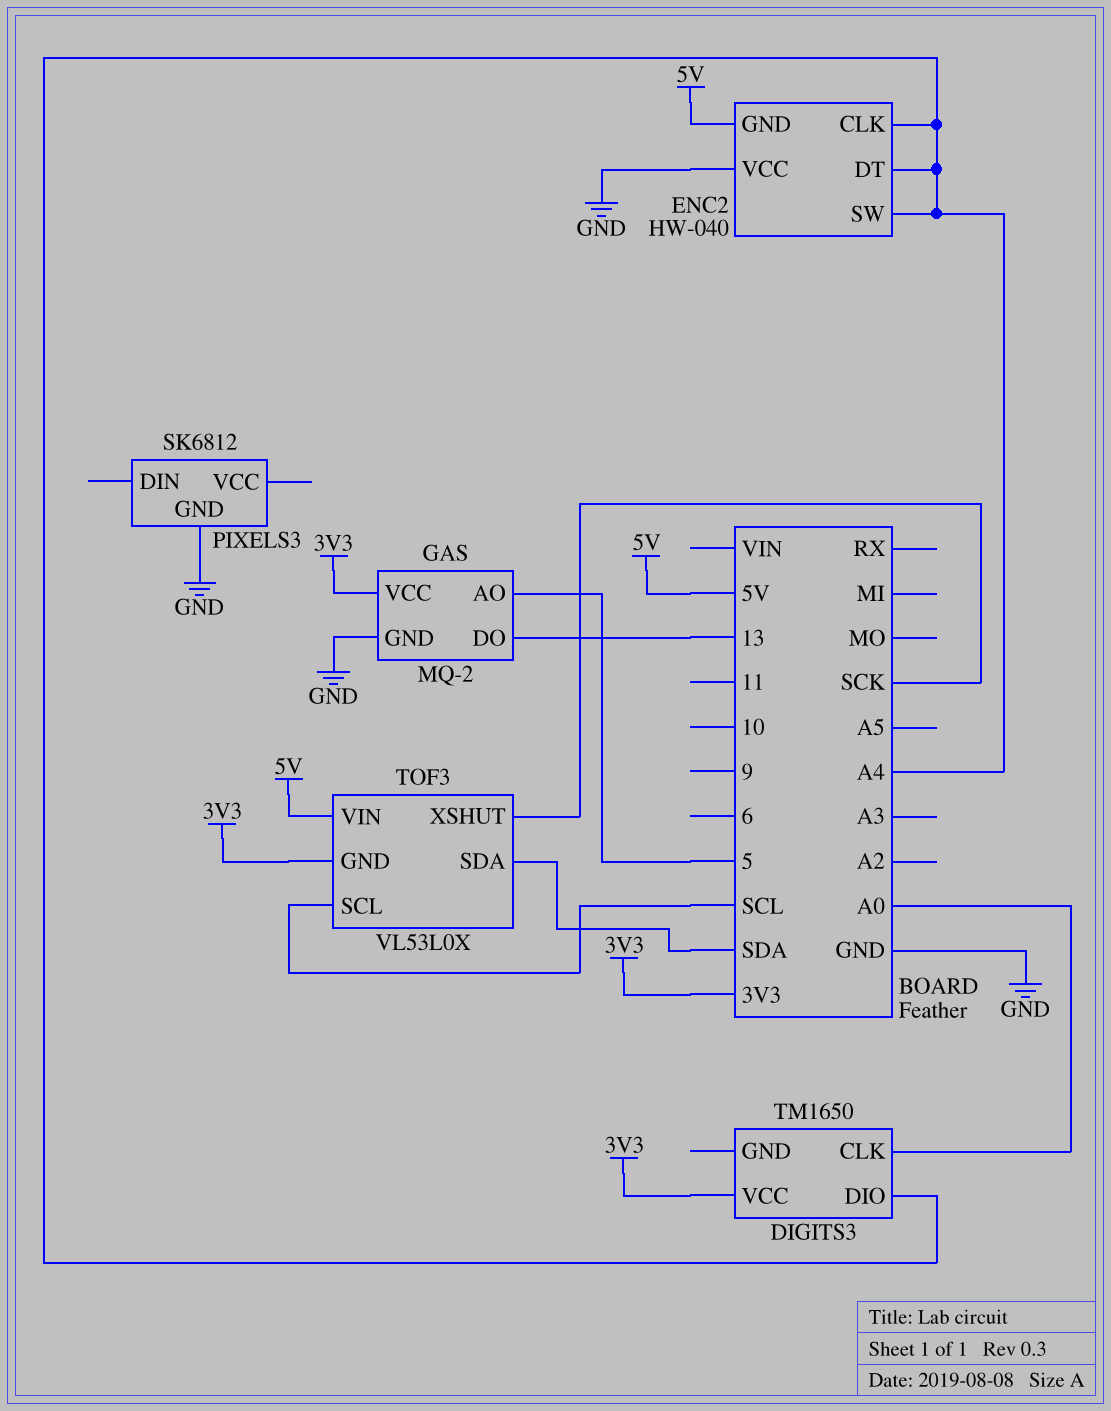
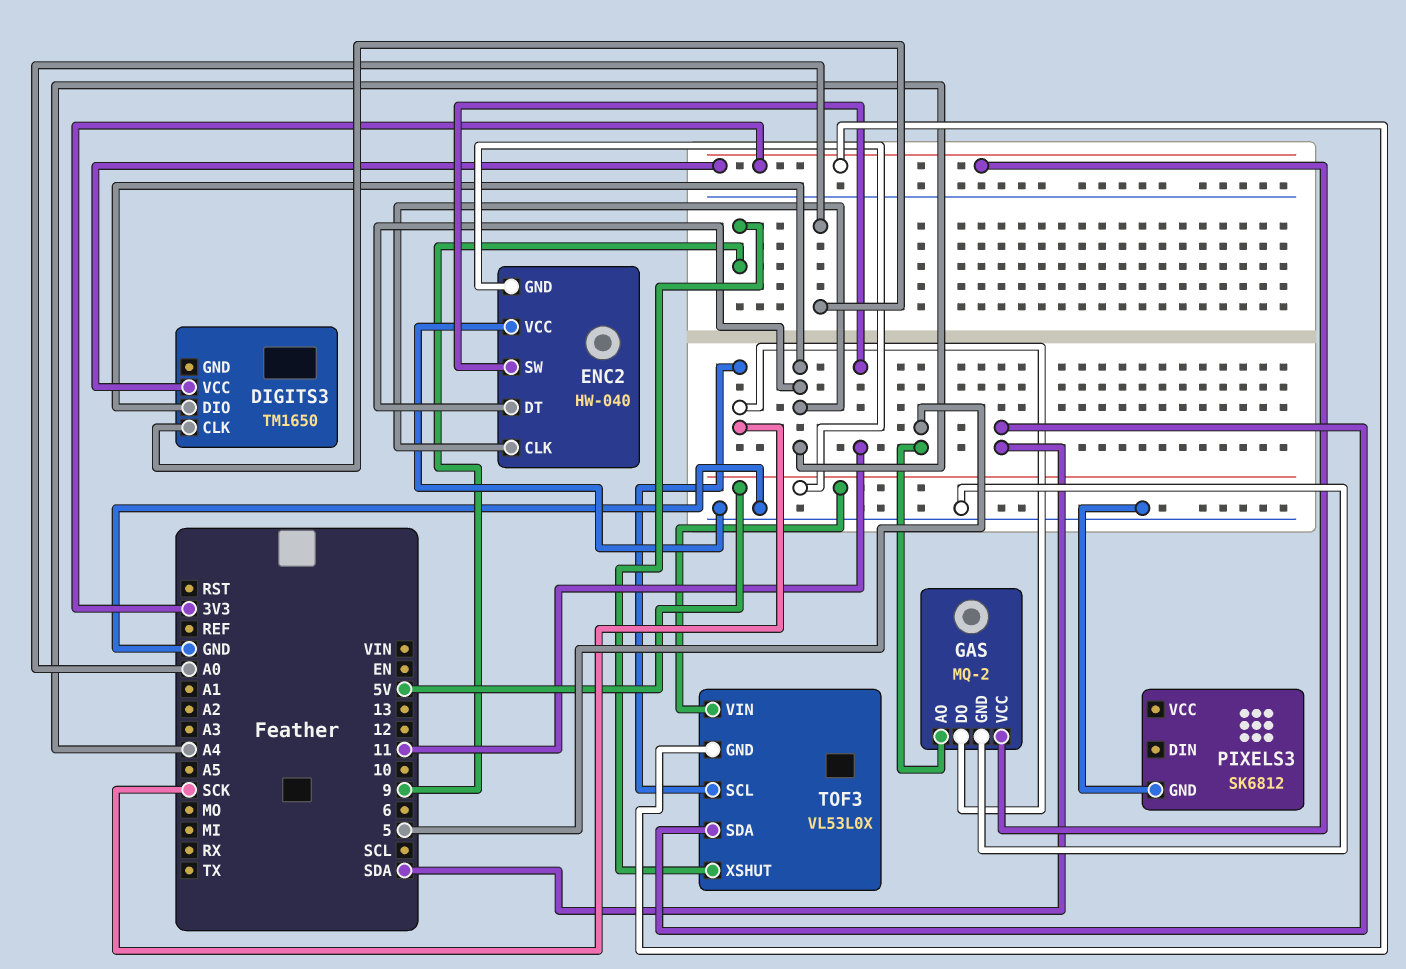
ENC2 pin SW: A4 -> 11
GAS pin DO: 13 -> SCK
TOF3 pin SCL: SCL -> SCK
TOF3 pin XSHUT: SCK -> 9

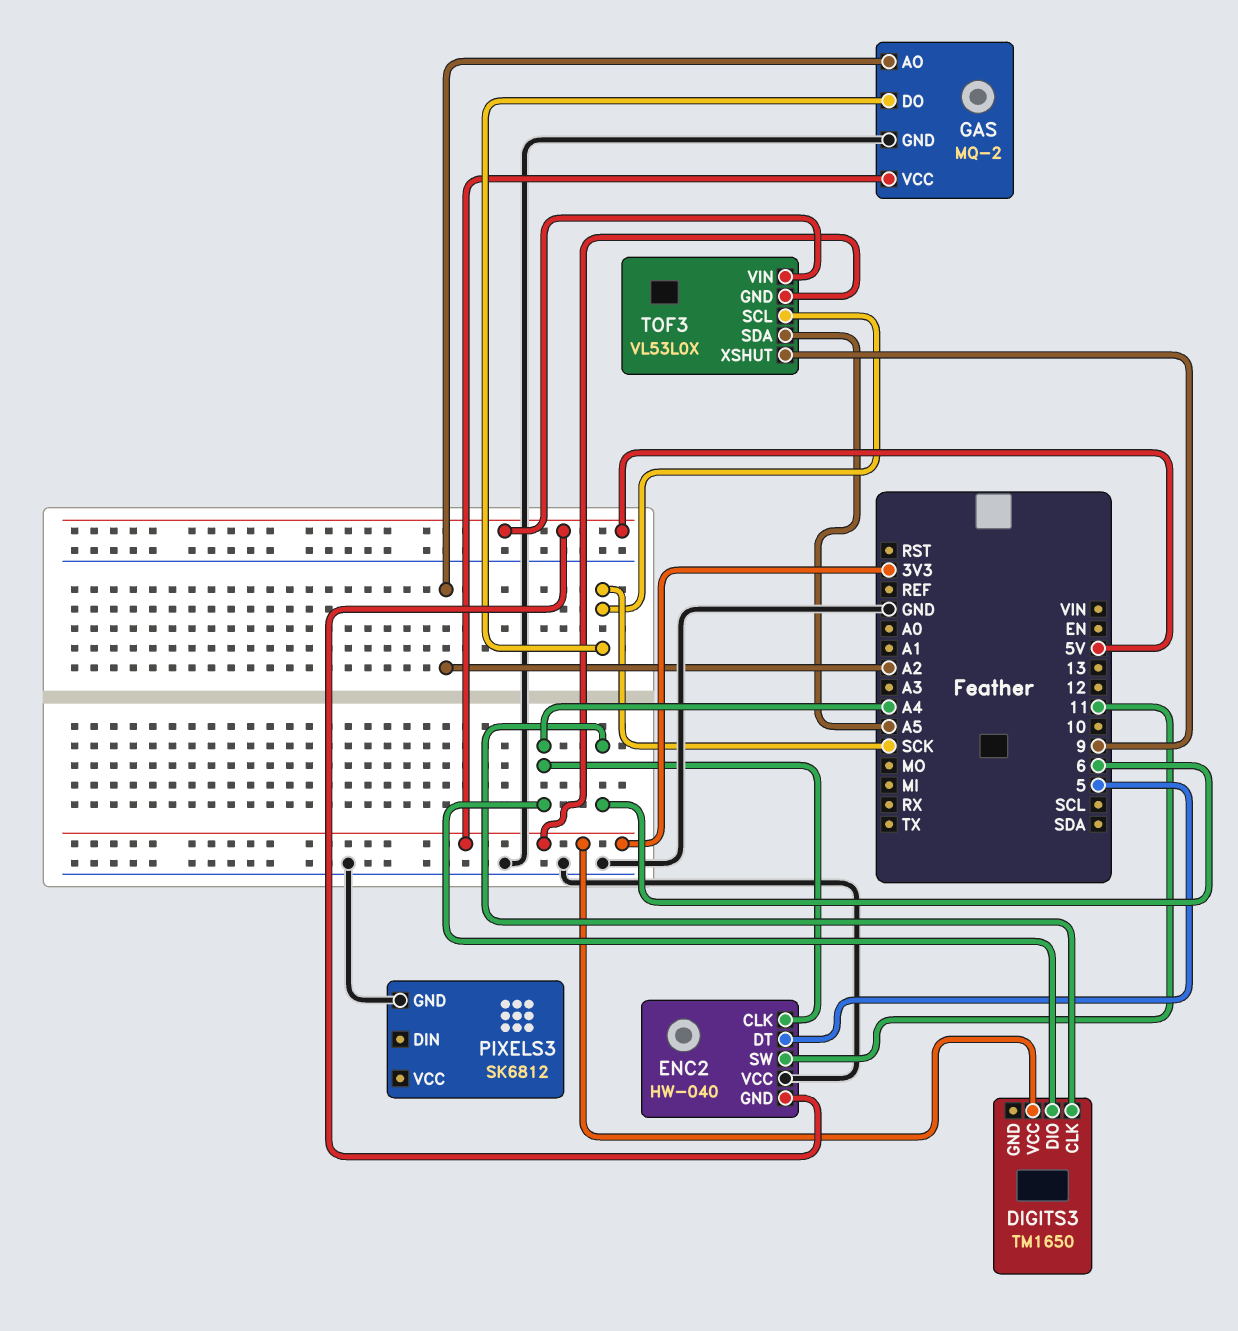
DIGITS3 pin CLK: A0 -> 6
ENC2 pin DT: A4 -> 5
GAS pin AO: 5 -> A2
TOF3 pin SDA: SDA -> A5

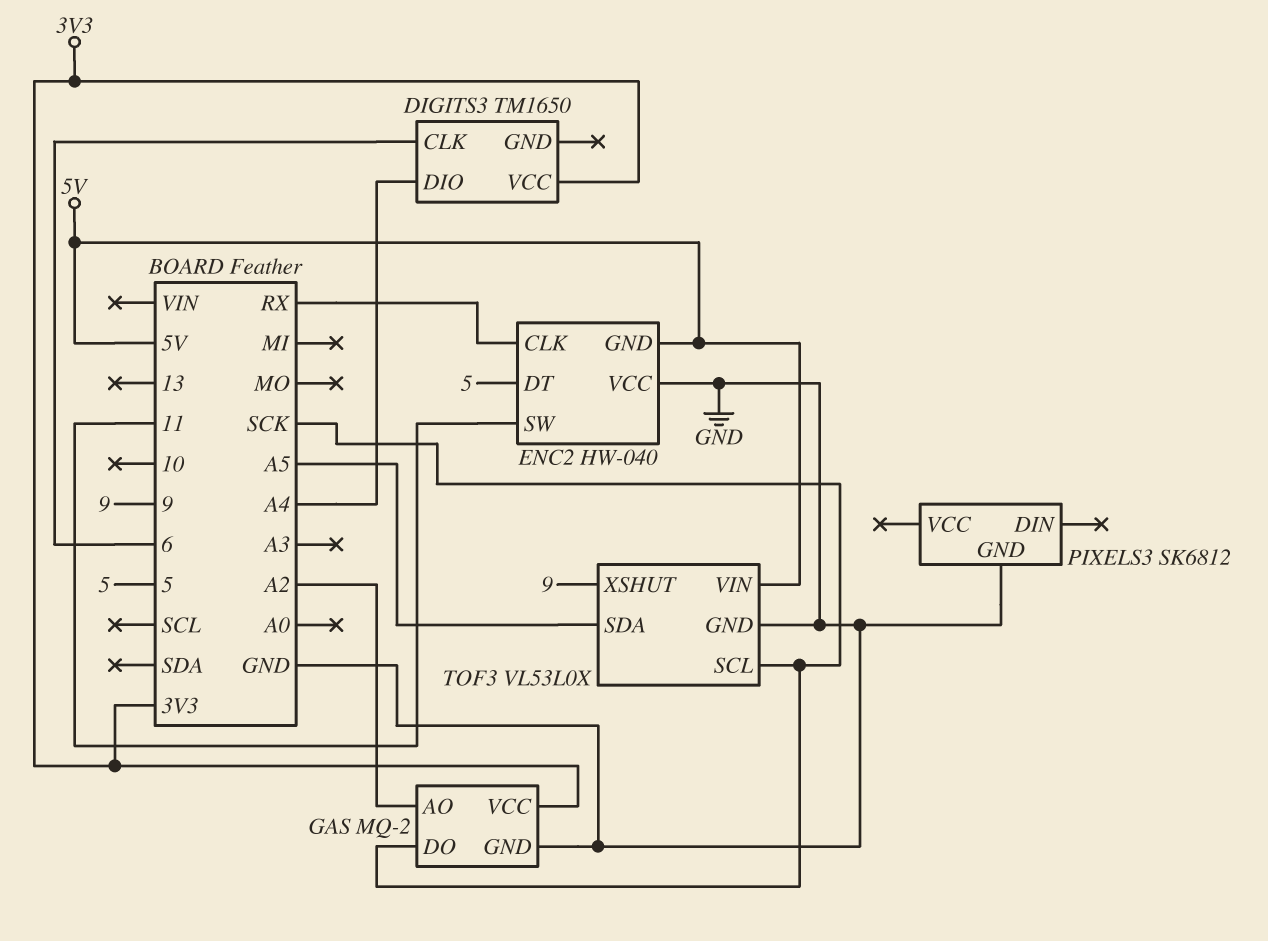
ENC2 pin CLK: A4 -> RX
TOF3 pin GND: 3V3 -> GND

